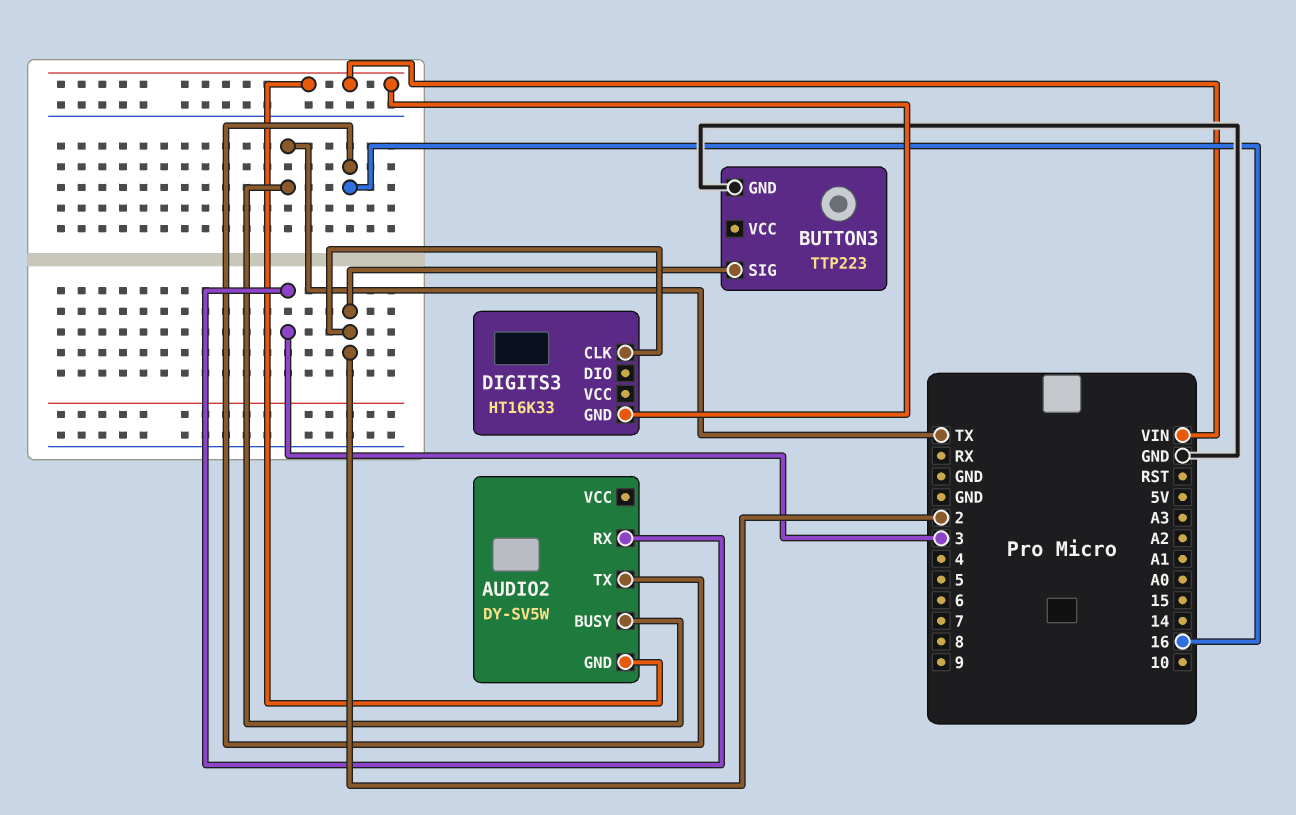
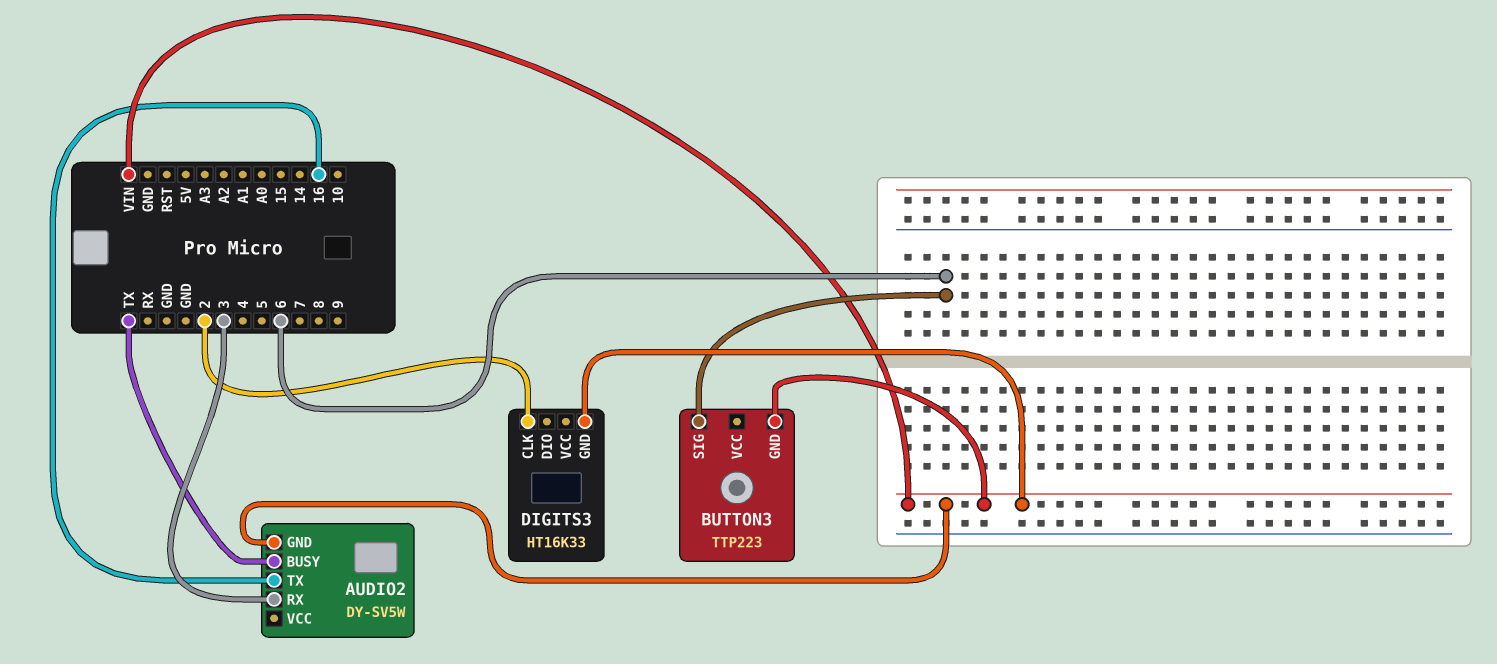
BUTTON3 pin GND: GND -> VIN
BUTTON3 pin SIG: 2 -> 6

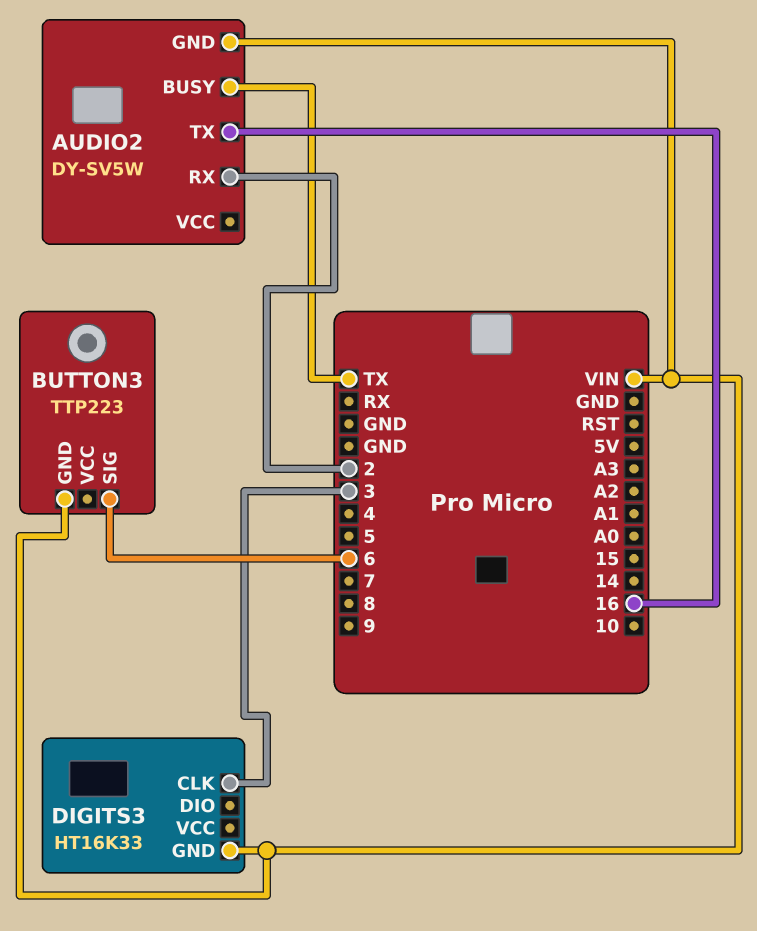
AUDIO2 pin RX: 3 -> 2
DIGITS3 pin CLK: 2 -> 3

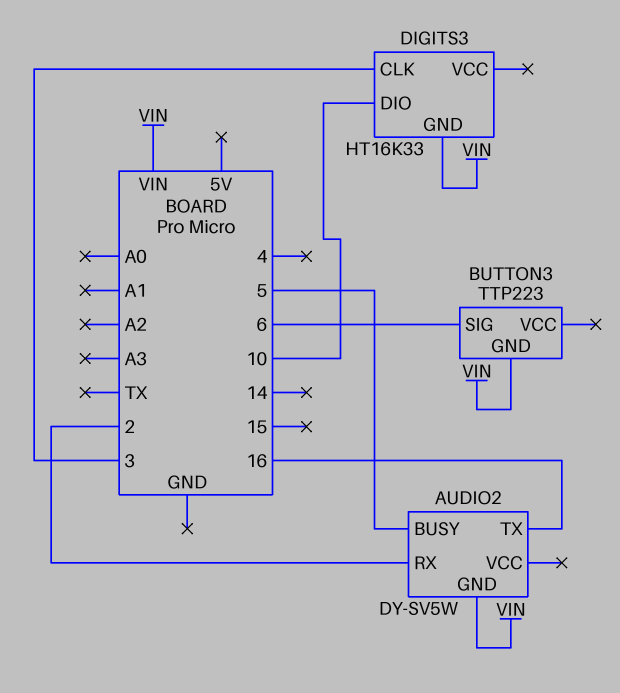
AUDIO2 pin BUSY: TX -> 5
DIGITS3 pin DIO: none -> 10

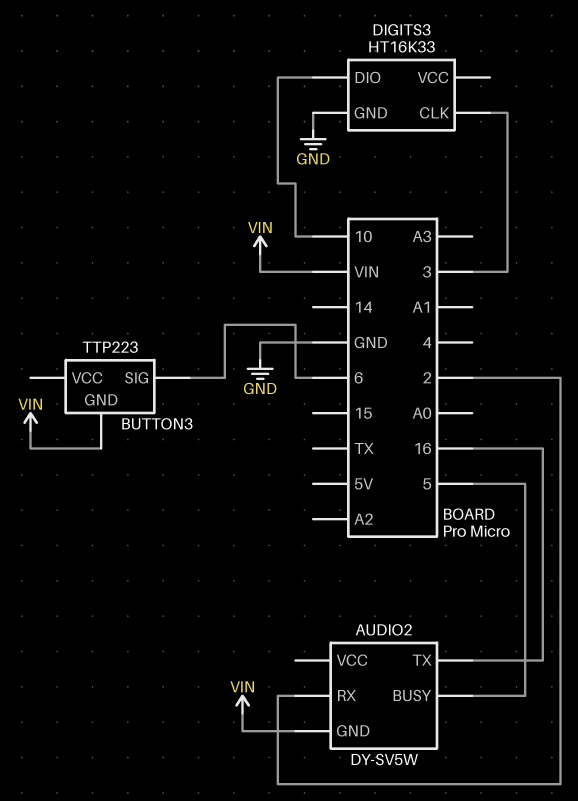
DIGITS3 pin GND: VIN -> GND

